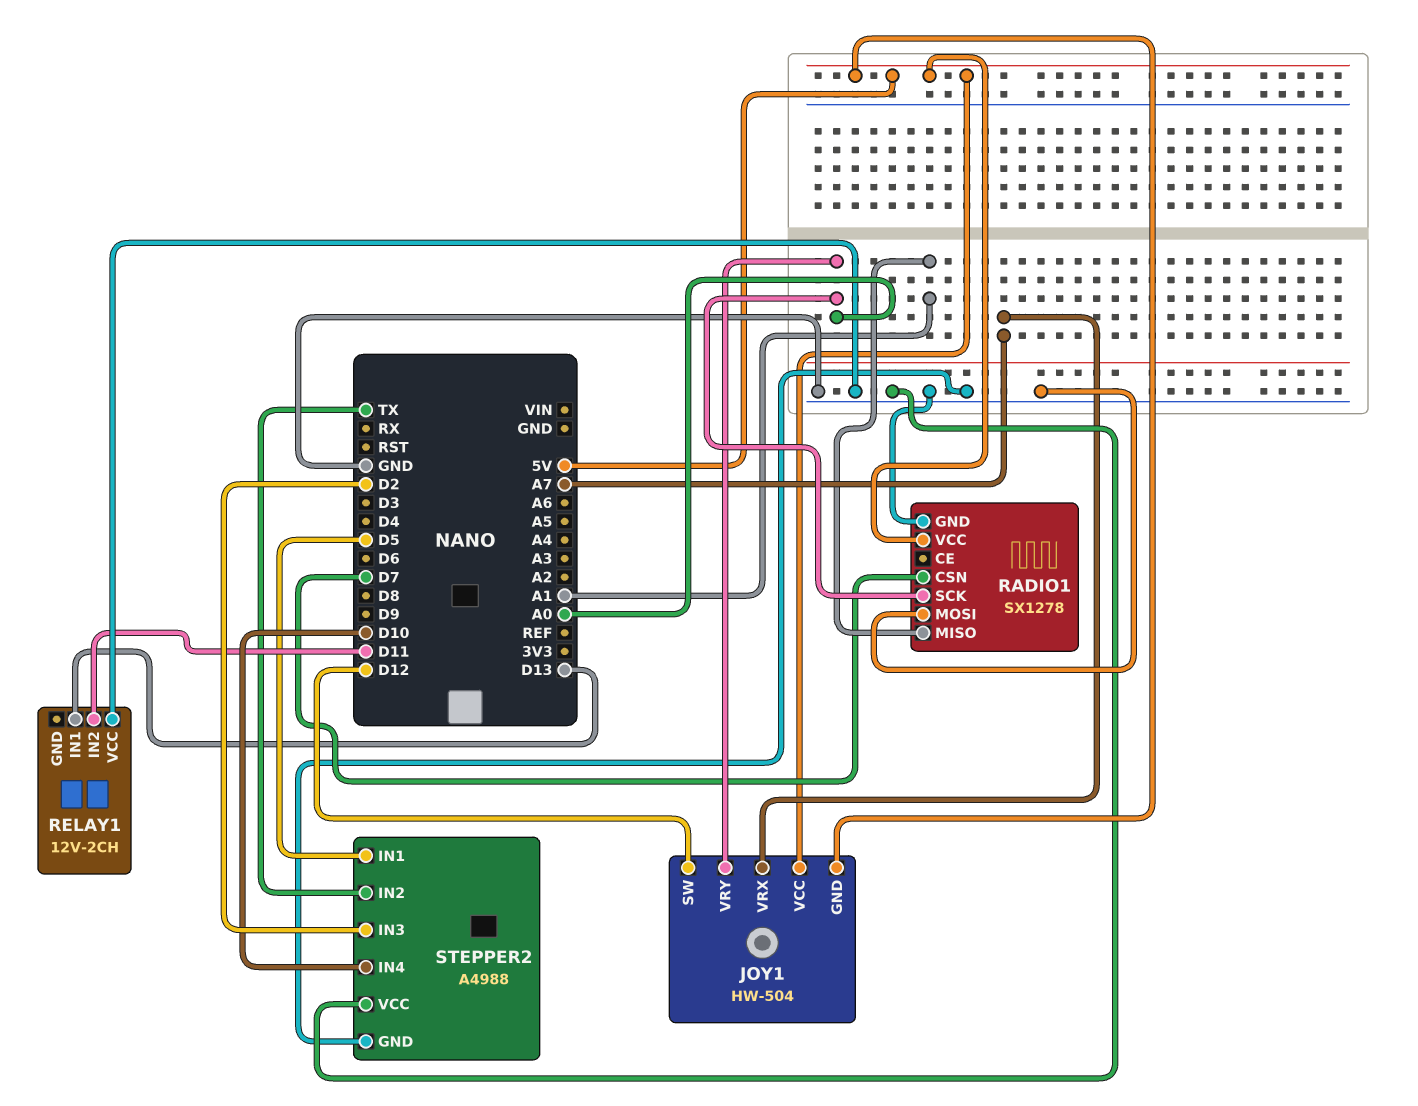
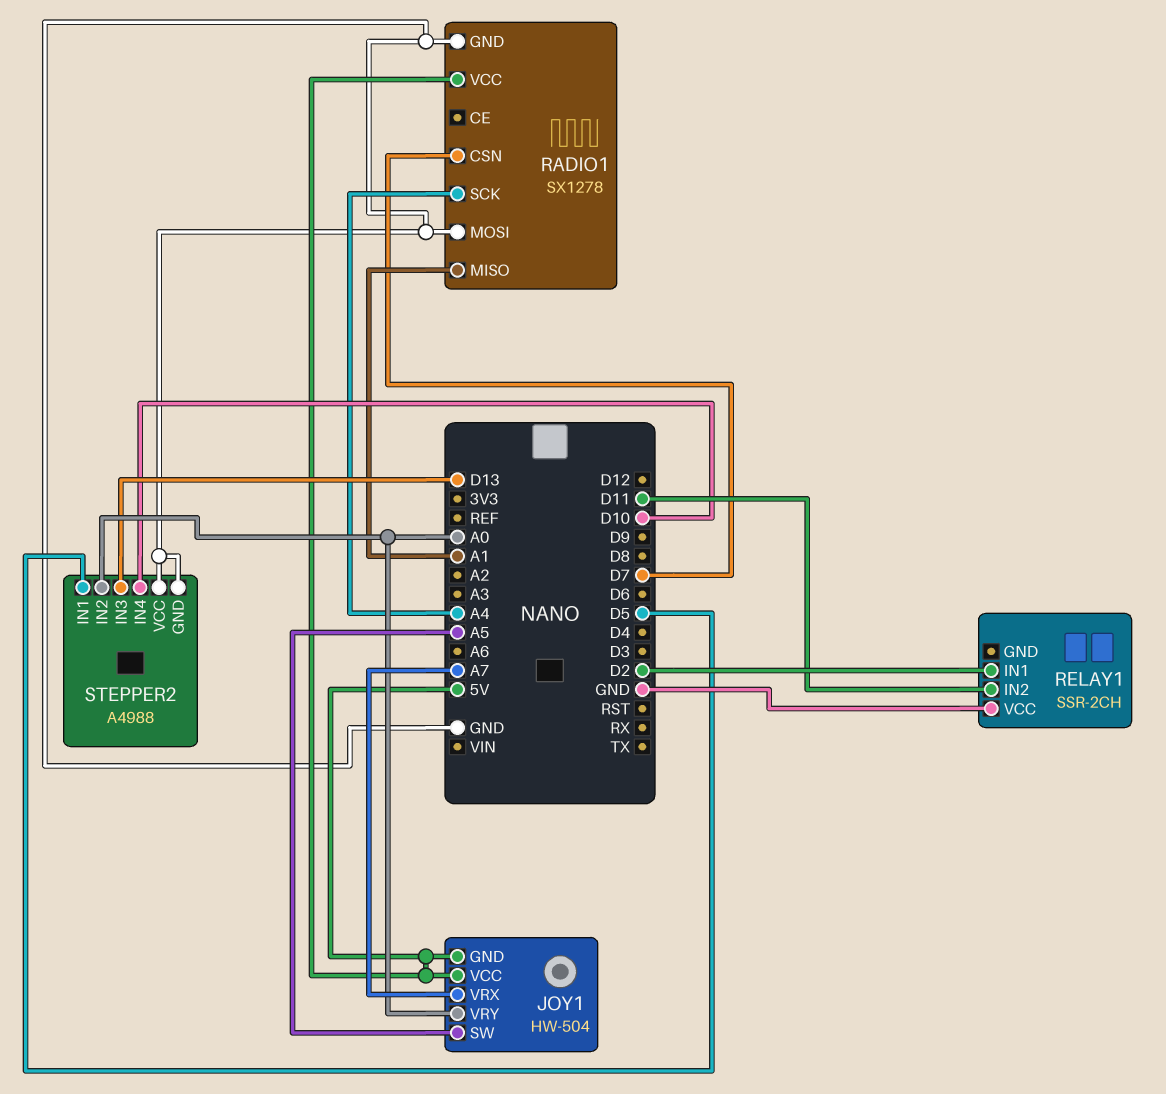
JOY1 pin SW: D12 -> A5
RADIO1 pin SCK: A0 -> A4
RELAY1: 12V-2CH -> SSR-2CH
RELAY1 pin IN1: D13 -> D2
STEPPER2 pin IN2: TX -> A0
STEPPER2 pin IN3: D2 -> D13

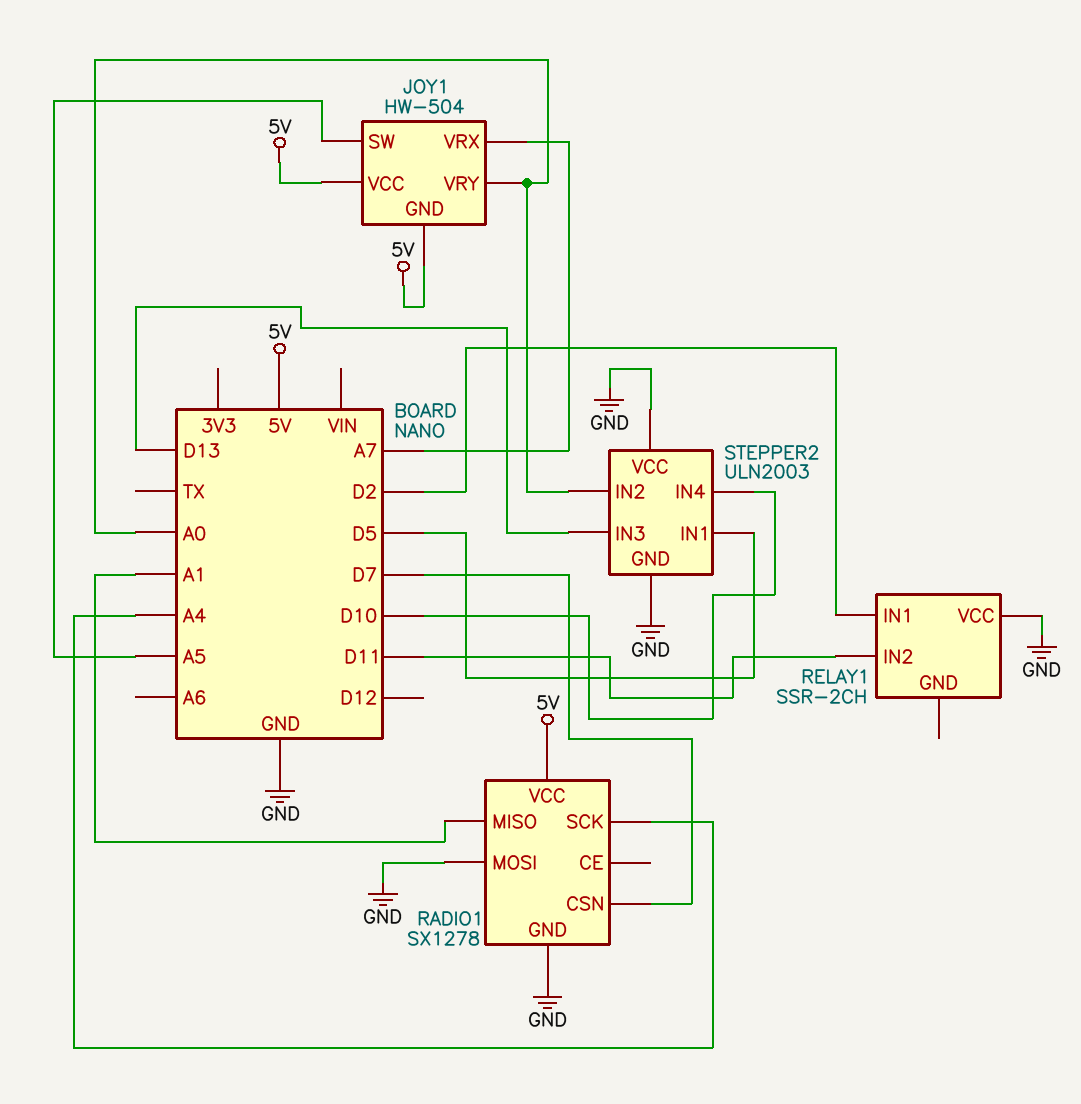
STEPPER2: A4988 -> ULN2003

